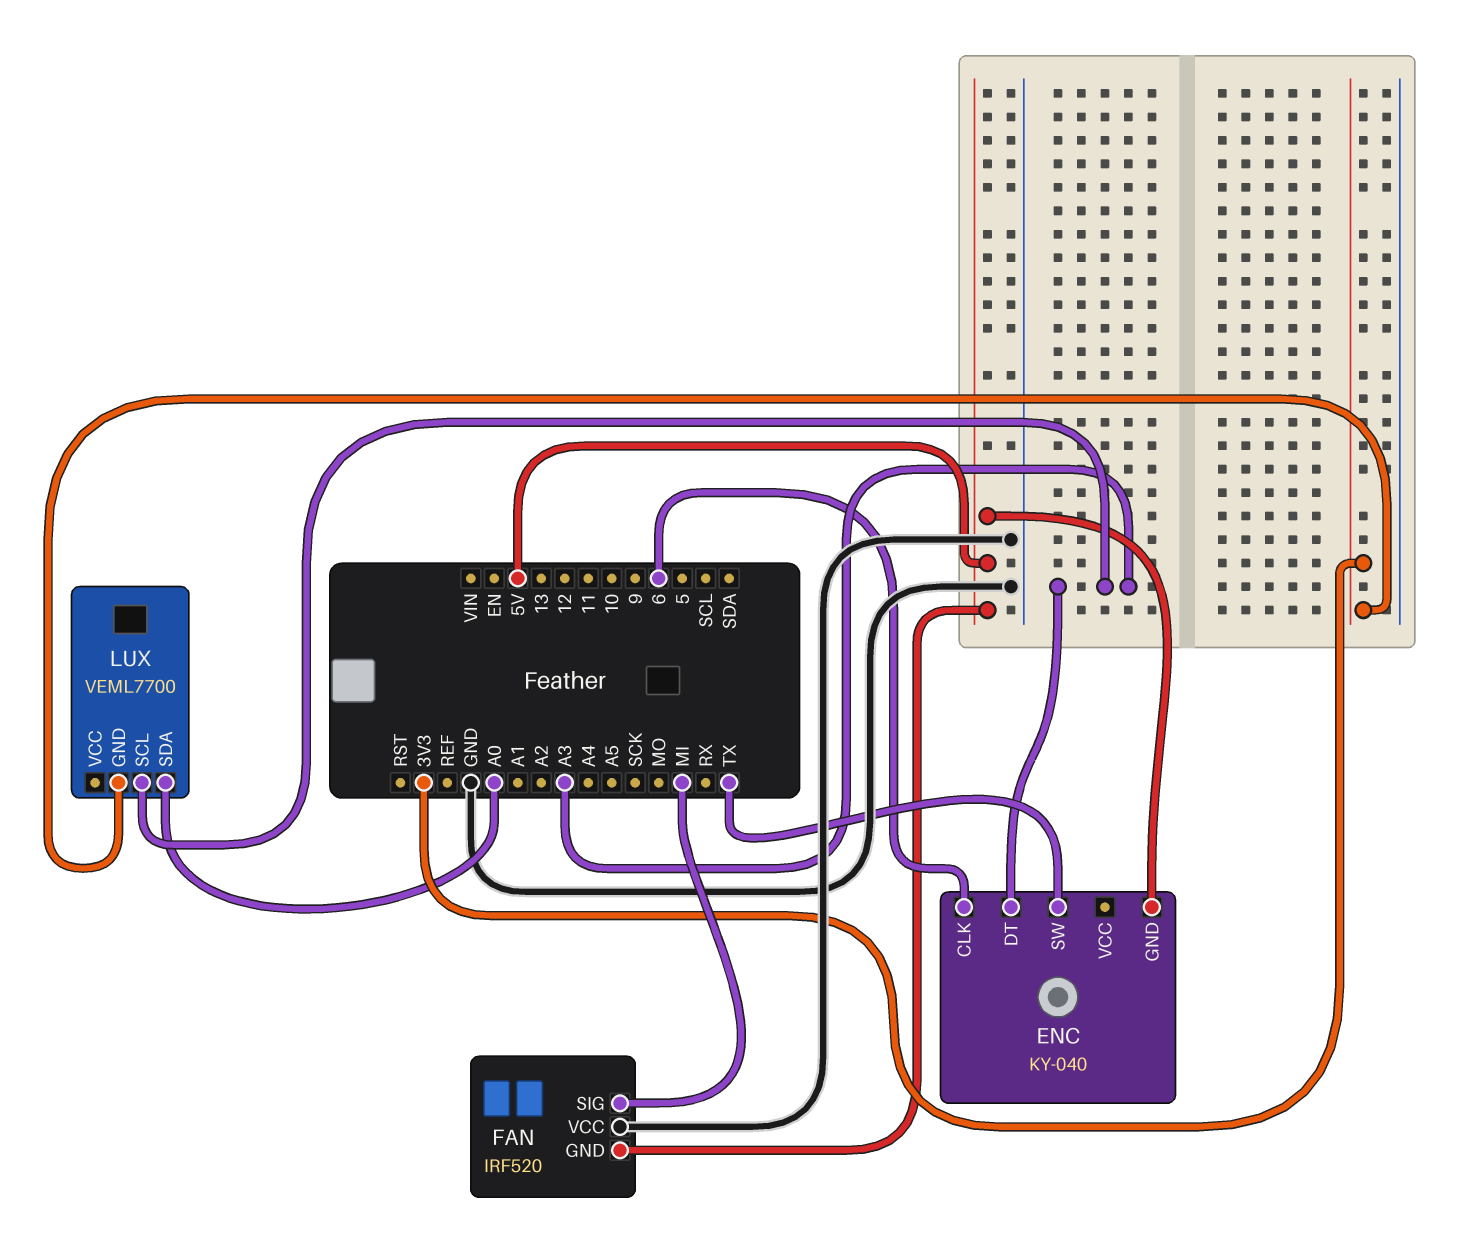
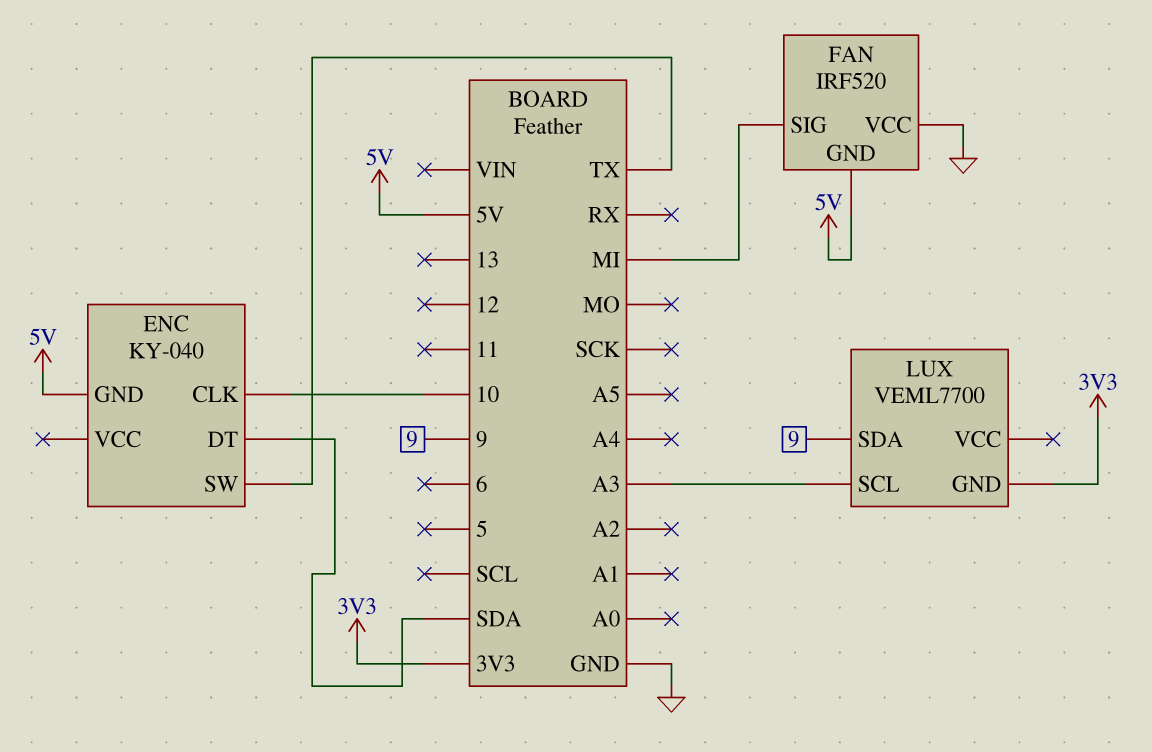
ENC pin CLK: 6 -> 10
ENC pin DT: A3 -> SDA
LUX pin SDA: A0 -> 9

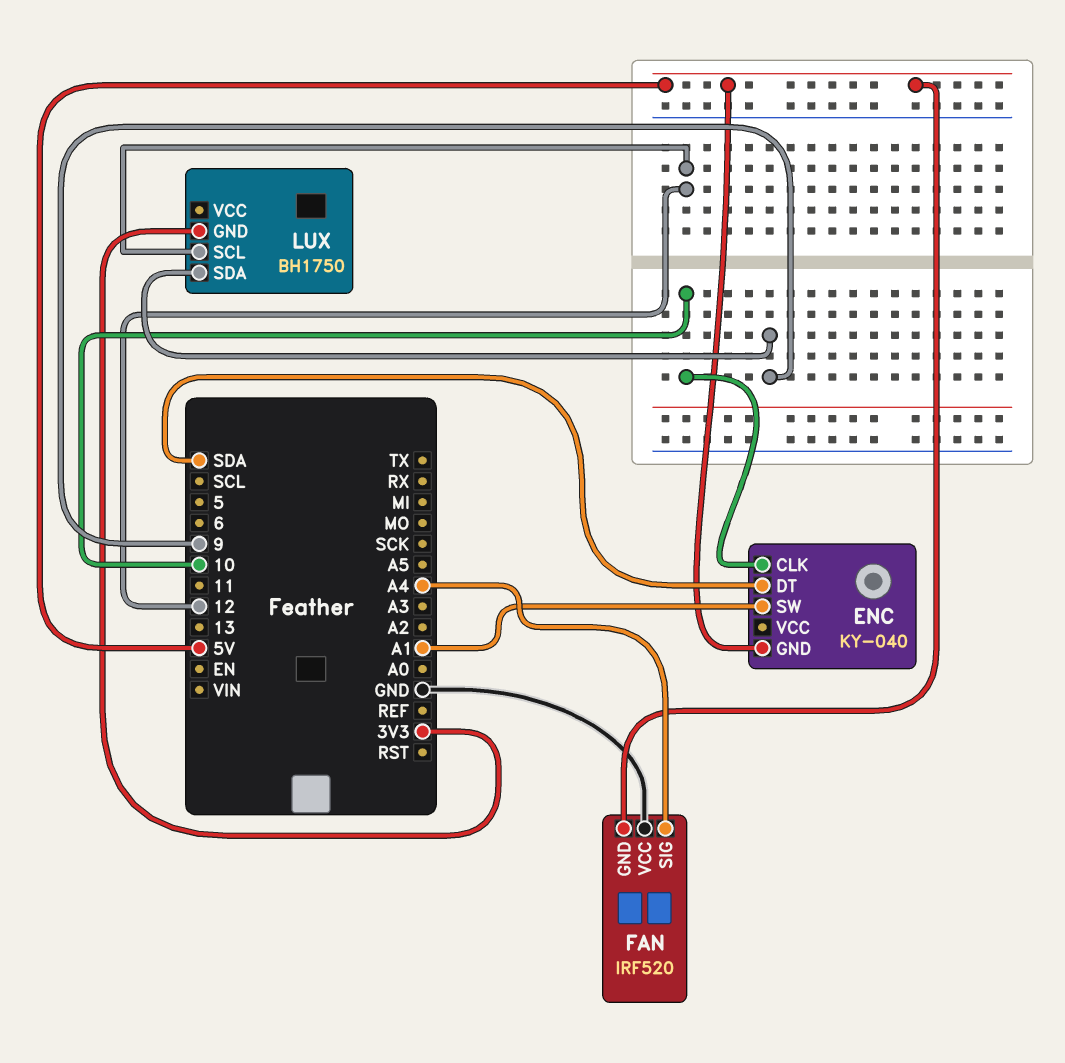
ENC pin SW: TX -> A1
FAN pin SIG: MI -> A4
LUX: VEML7700 -> BH1750
LUX pin SCL: A3 -> 12

